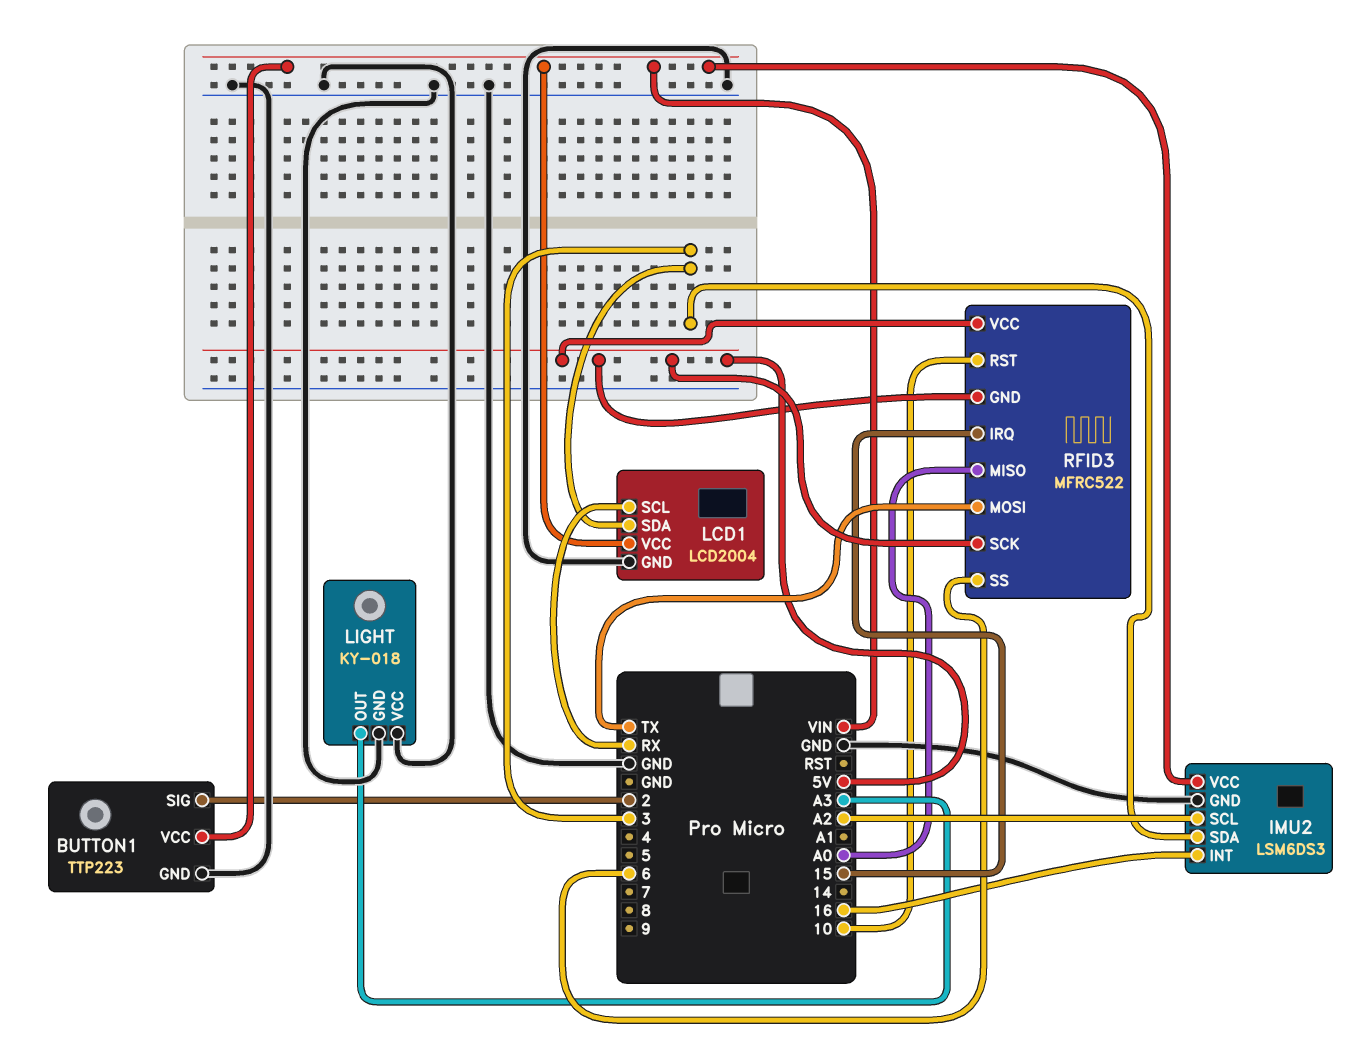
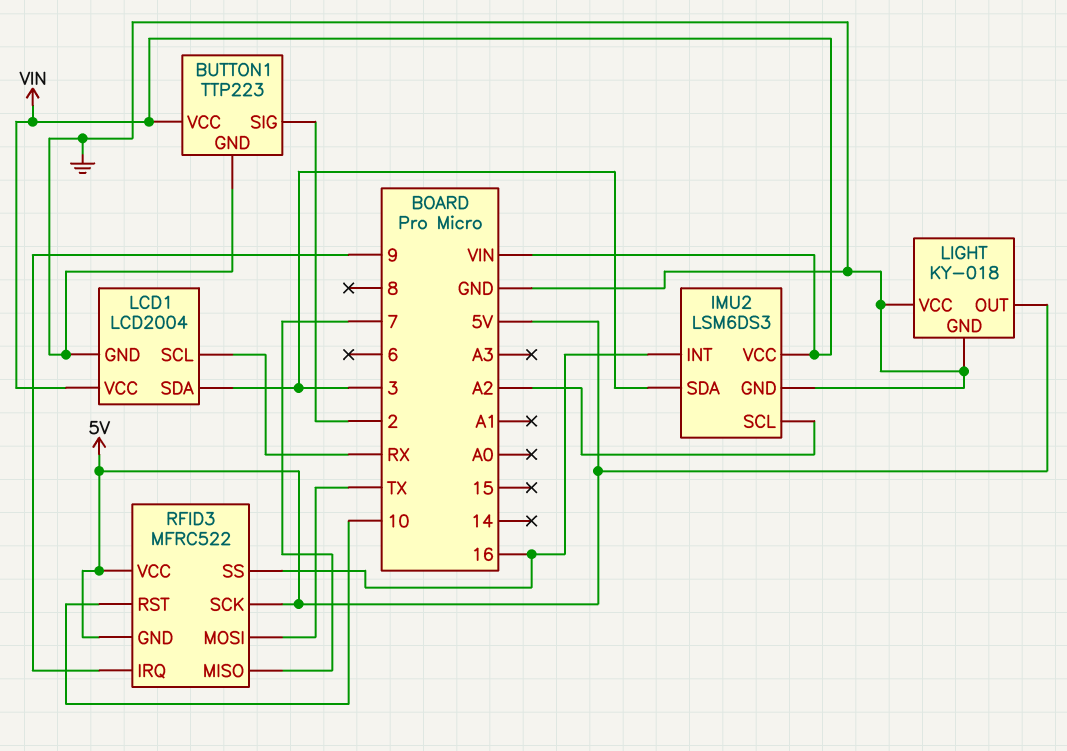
LIGHT pin OUT: A3 -> 5V
RFID3 pin IRQ: 15 -> 9
RFID3 pin MISO: A0 -> 7
RFID3 pin SS: 6 -> 16

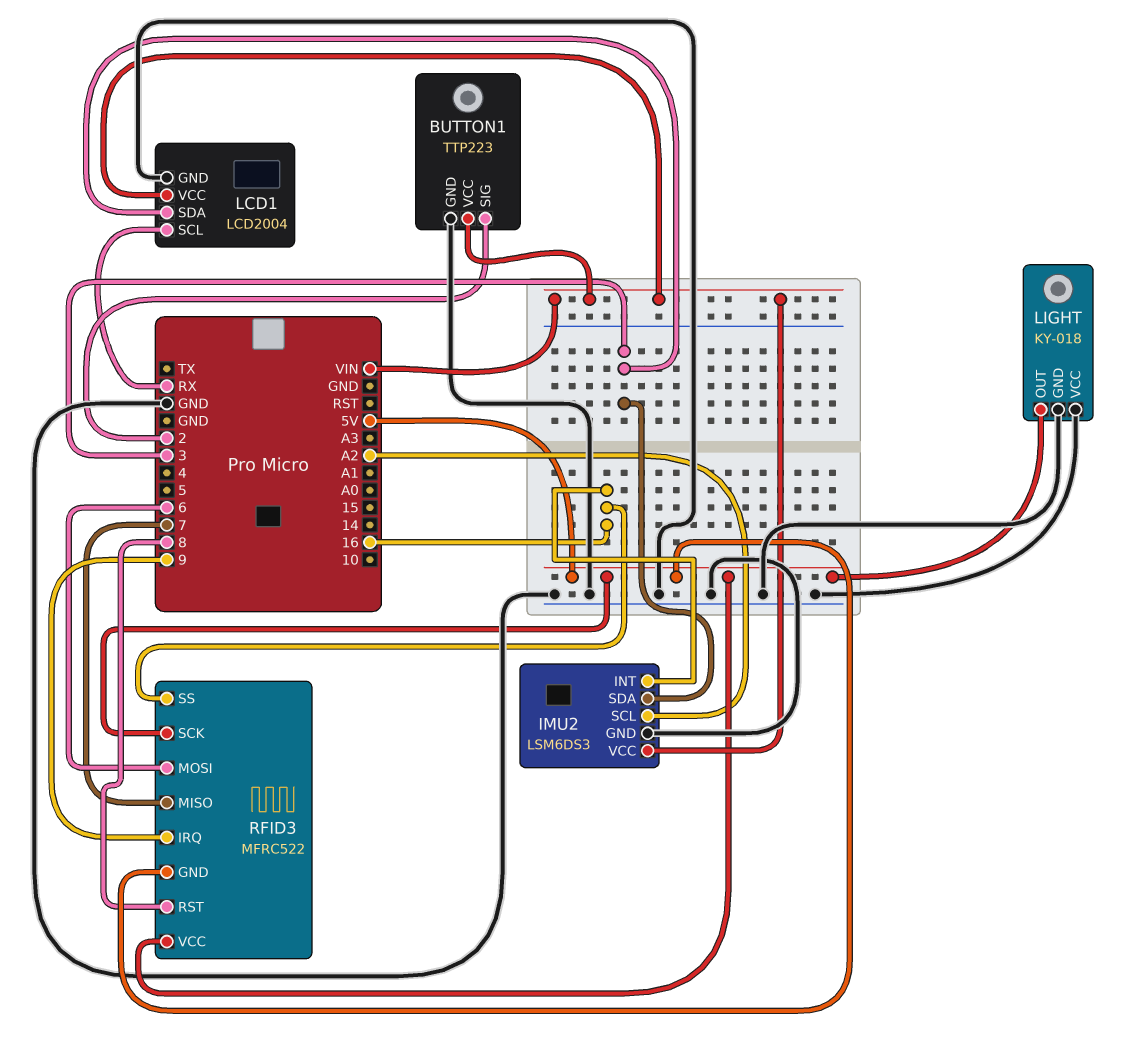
RFID3 pin MOSI: TX -> 6
RFID3 pin RST: 10 -> 8

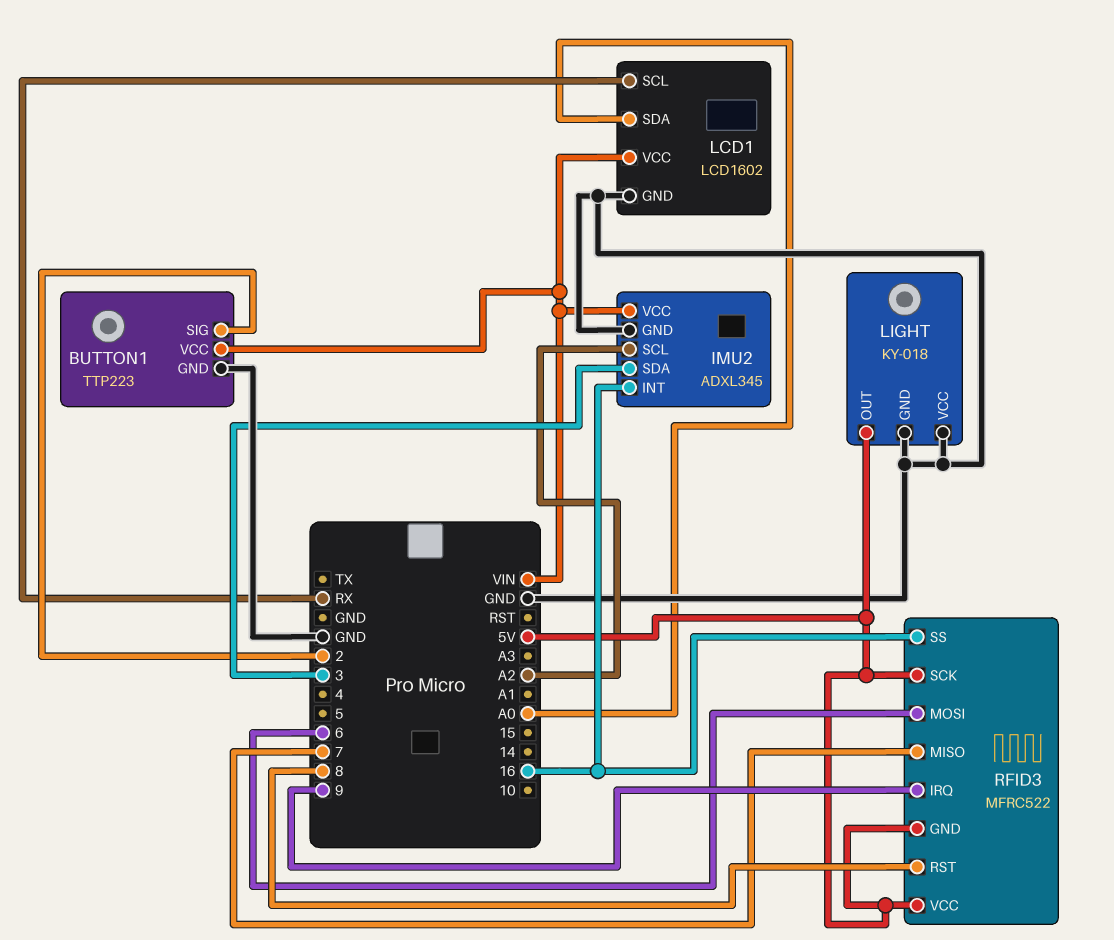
IMU2: LSM6DS3 -> ADXL345
LCD1: LCD2004 -> LCD1602
LCD1 pin SDA: 3 -> A0

